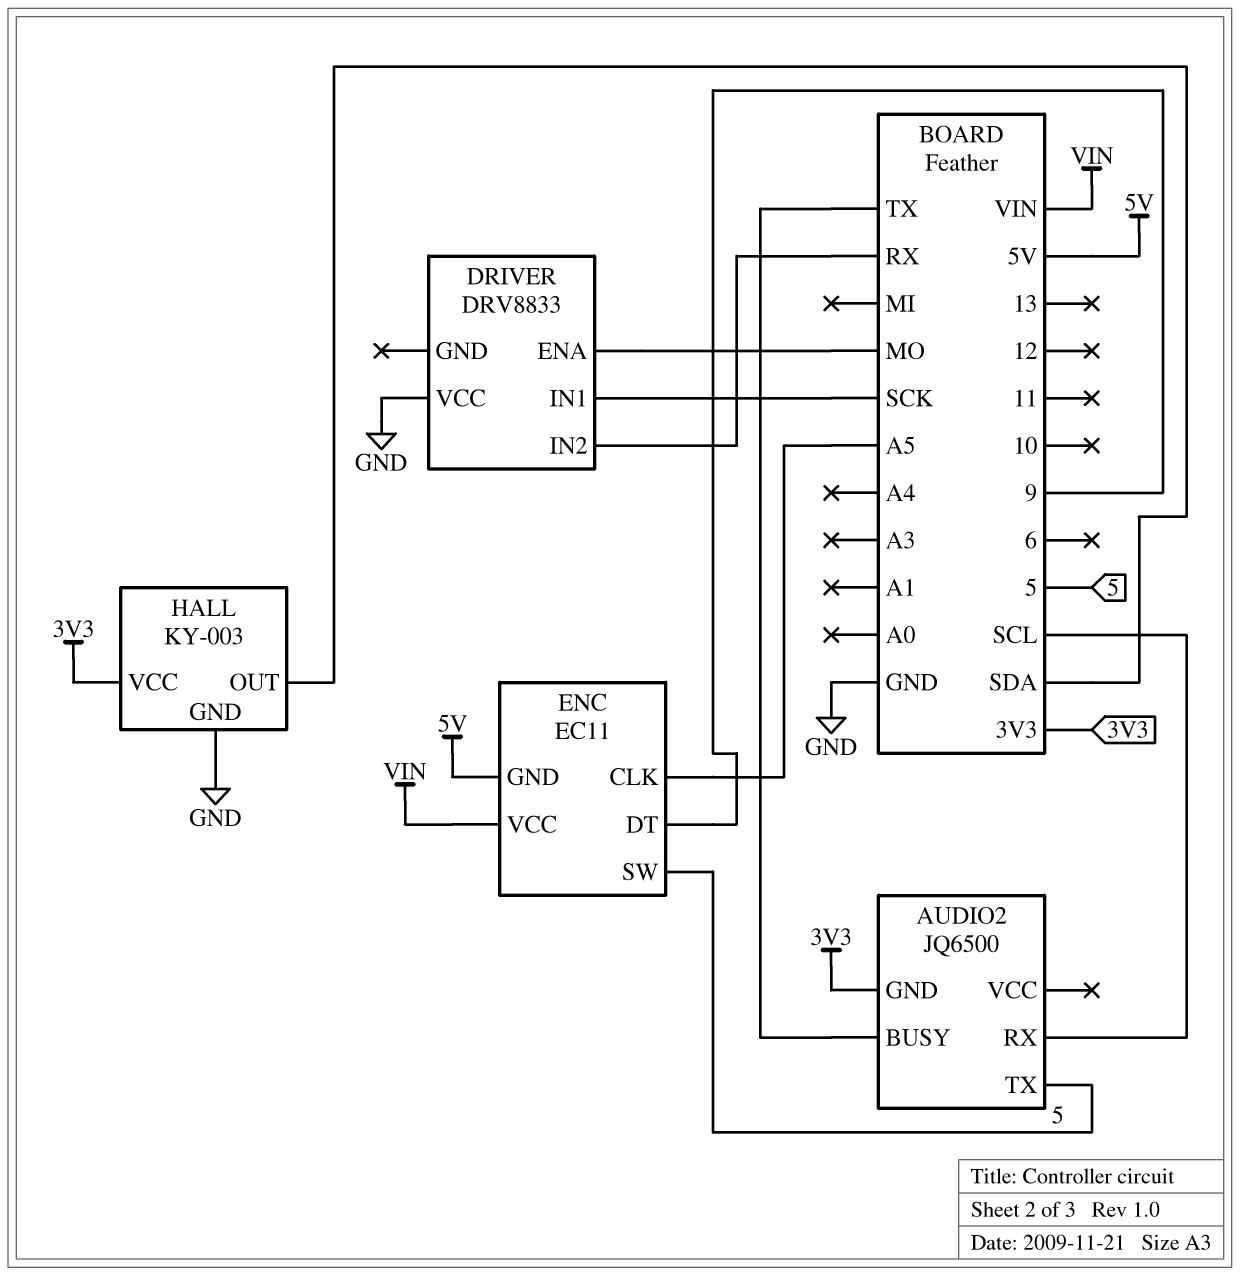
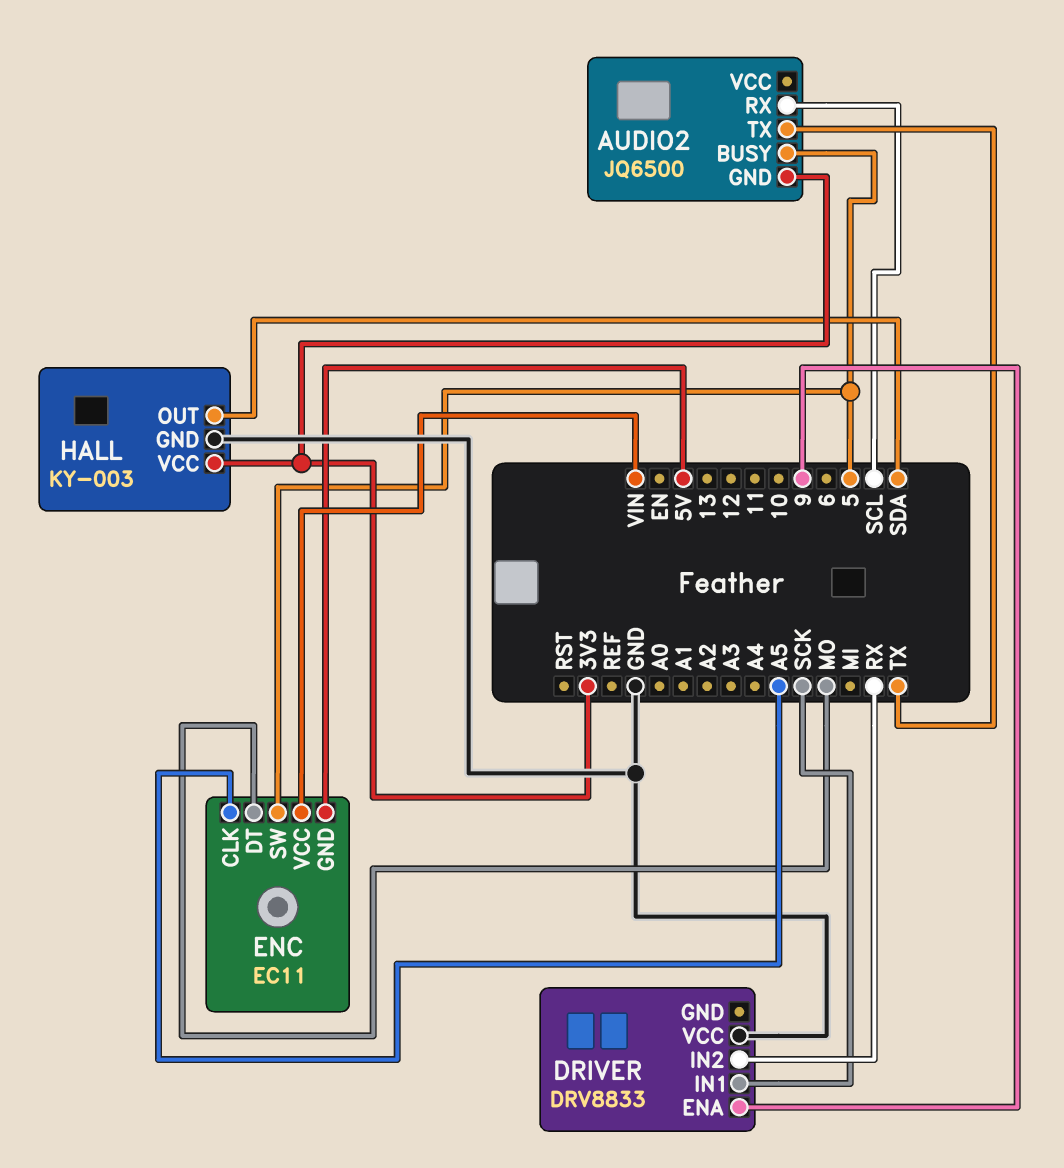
AUDIO2 pin BUSY: TX -> 5
AUDIO2 pin TX: 5 -> TX
DRIVER pin ENA: MO -> 9
ENC pin DT: 9 -> MO

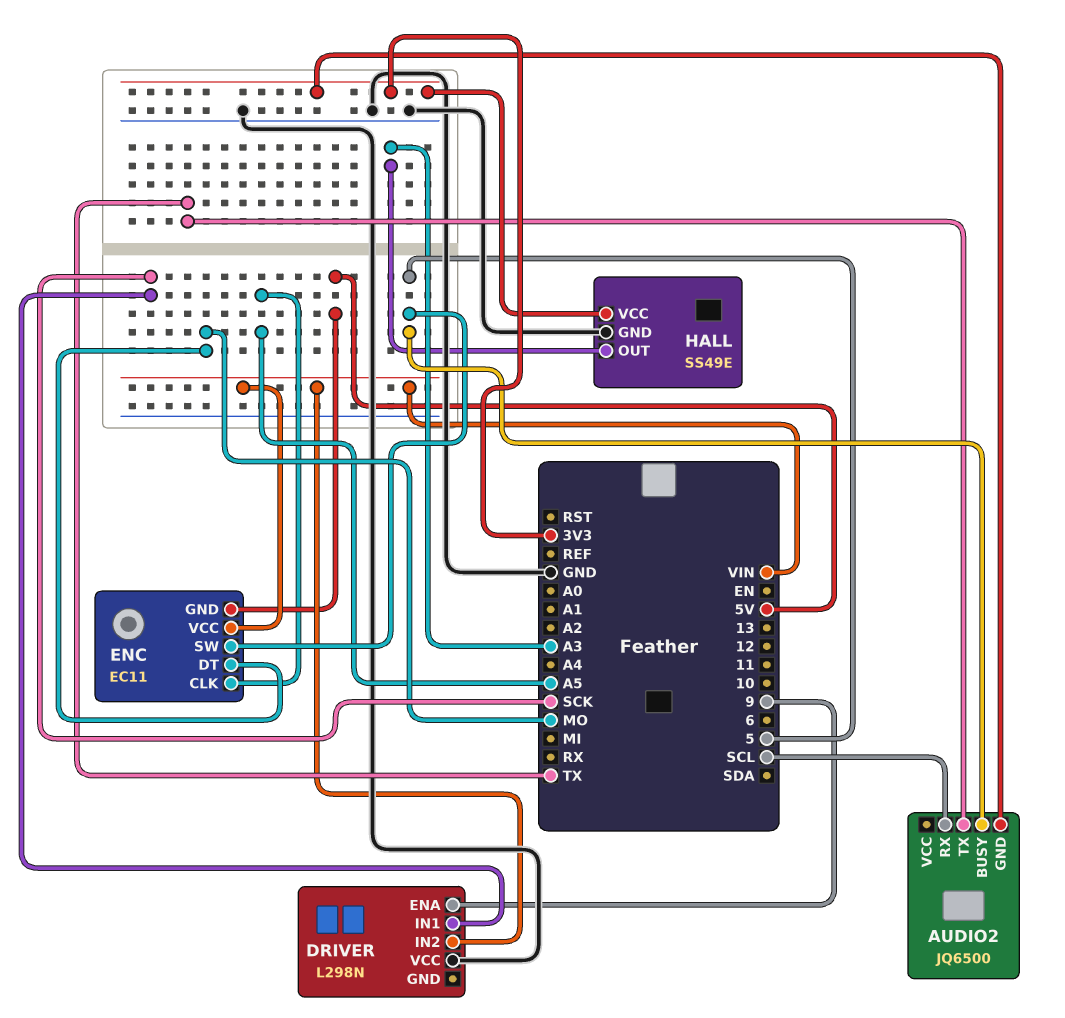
DRIVER: DRV8833 -> L298N
DRIVER pin IN2: RX -> VIN
HALL: KY-003 -> SS49E
HALL pin OUT: SDA -> A3

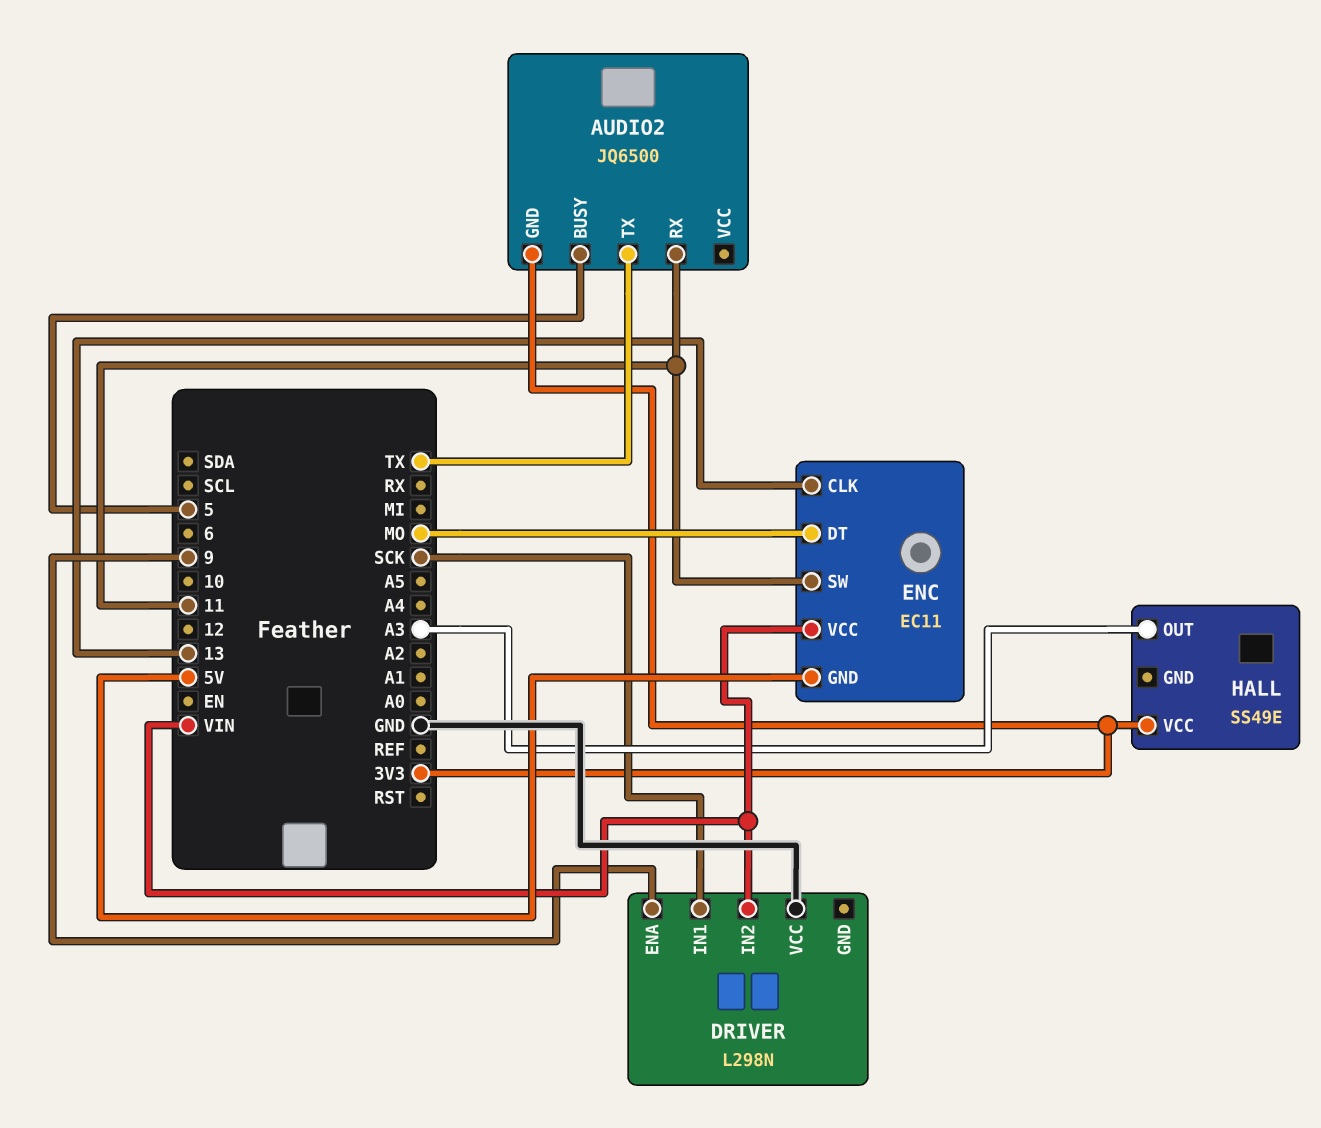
AUDIO2 pin RX: SCL -> 11
ENC pin CLK: A5 -> 13
ENC pin SW: 5 -> 11
HALL pin GND: GND -> none

